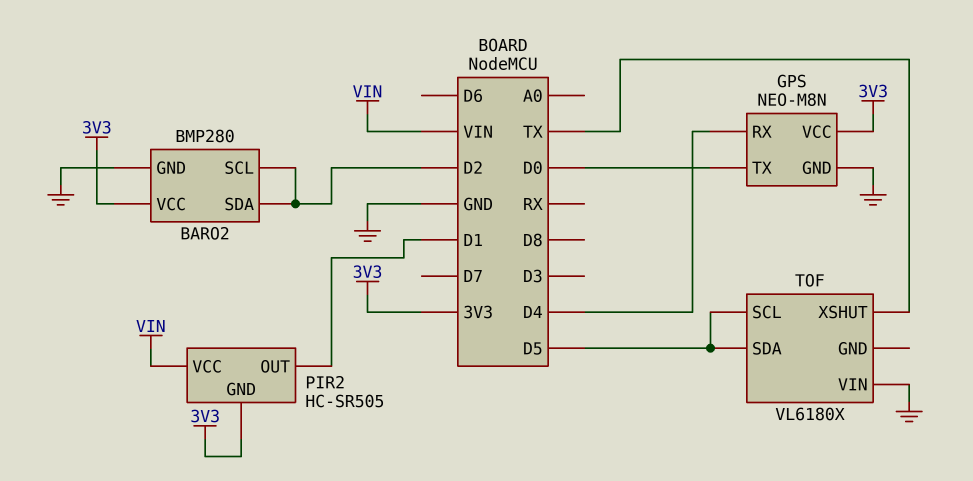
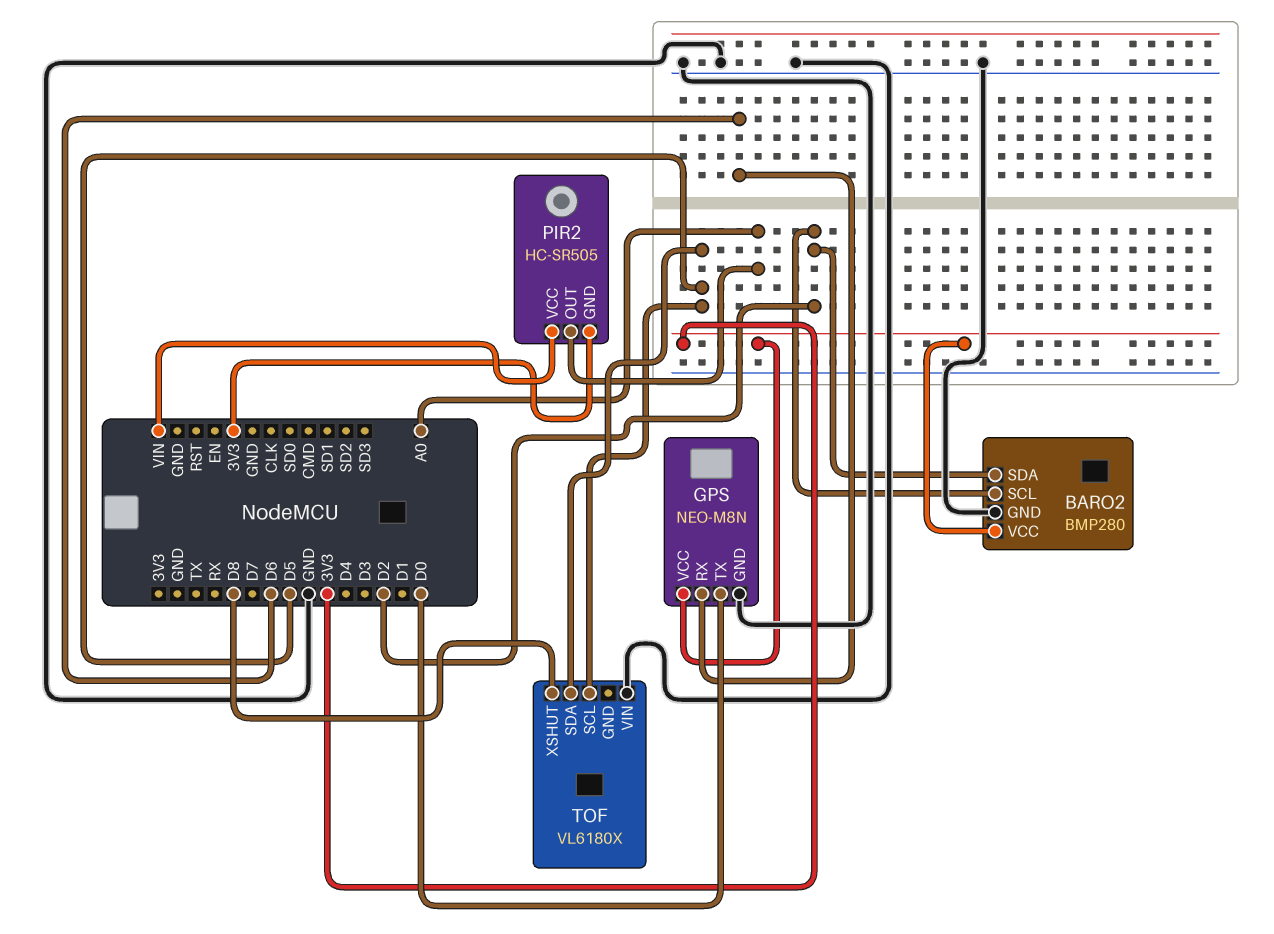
GPS pin RX: D4 -> D6
PIR2 pin OUT: D1 -> A0
TOF pin XSHUT: TX -> D8

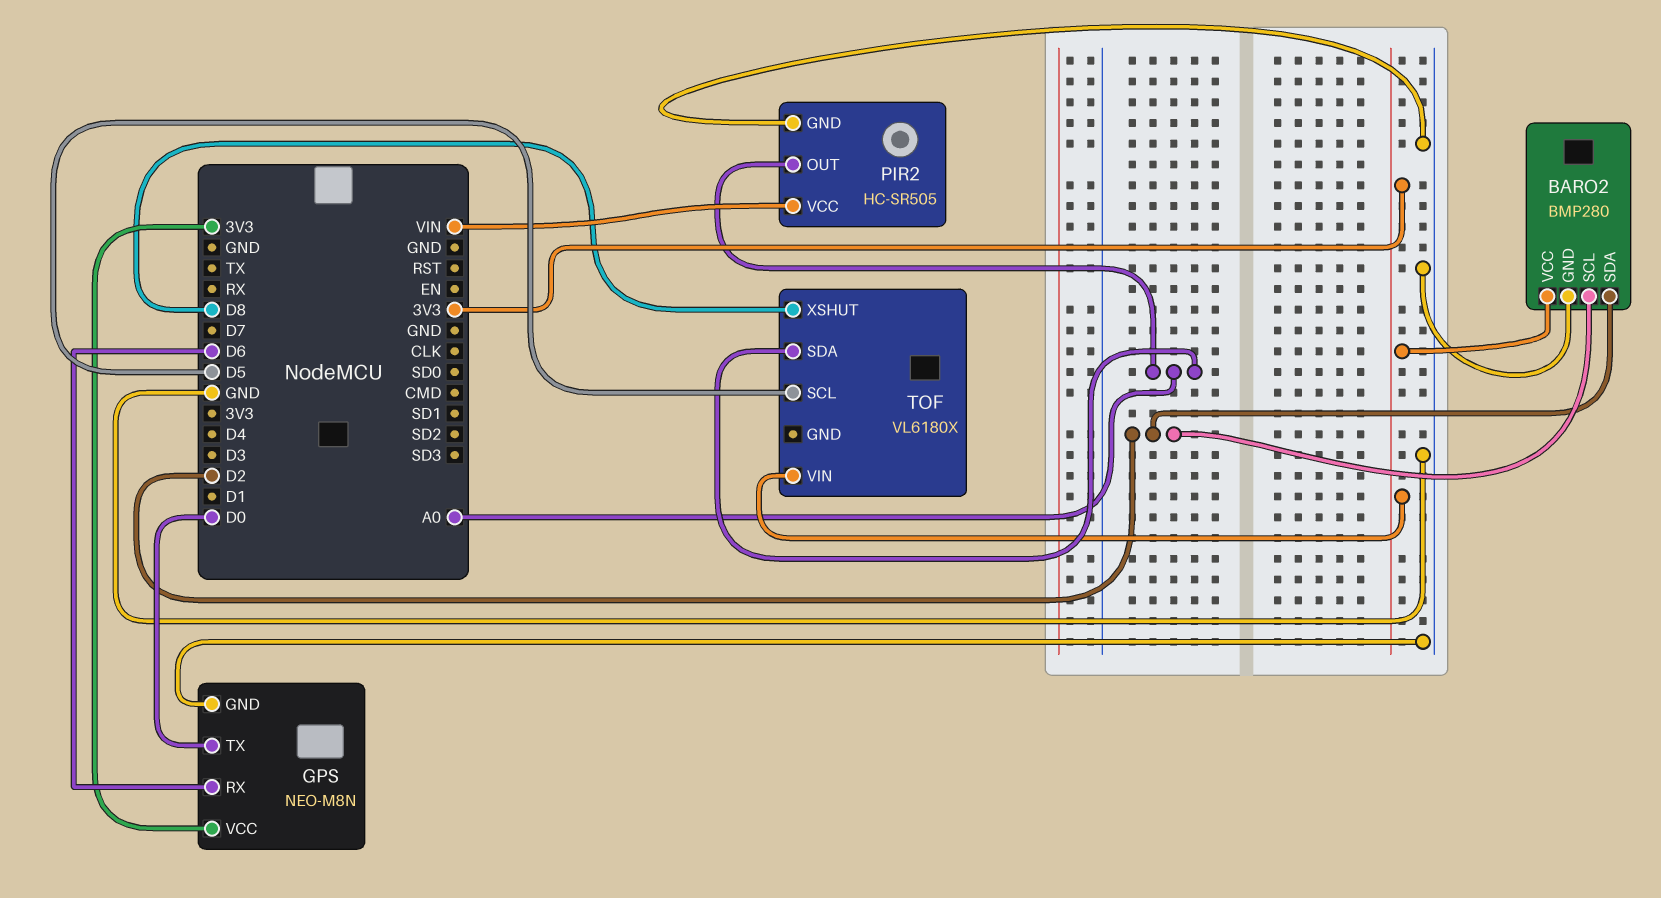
PIR2 pin GND: 3V3 -> GND
TOF pin SDA: D5 -> A0
TOF pin VIN: GND -> 3V3

